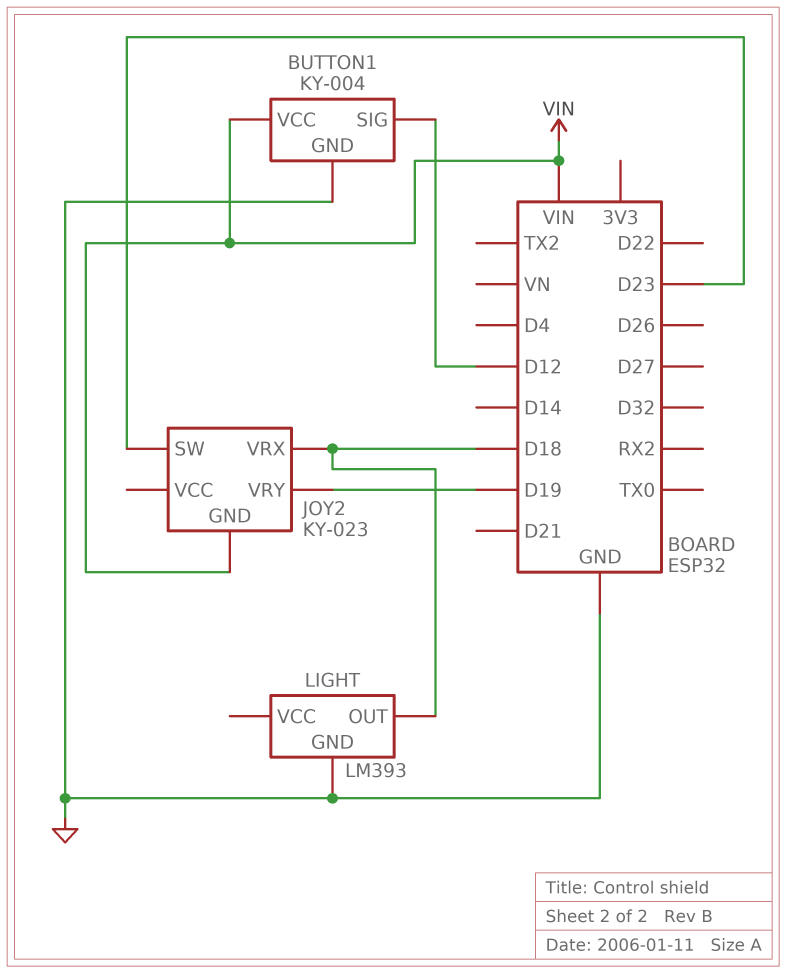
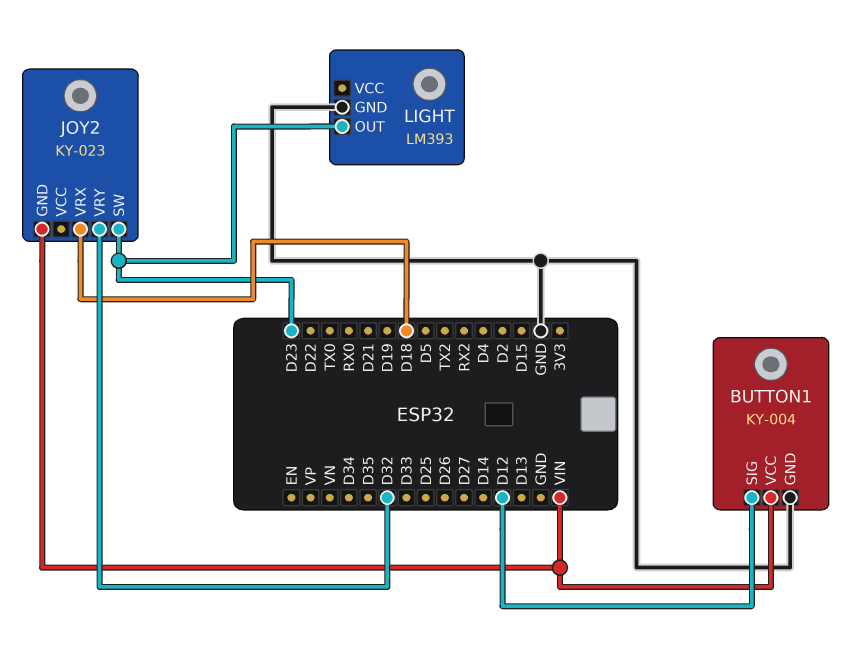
JOY2 pin VRY: D19 -> D32
LIGHT pin OUT: D18 -> D23

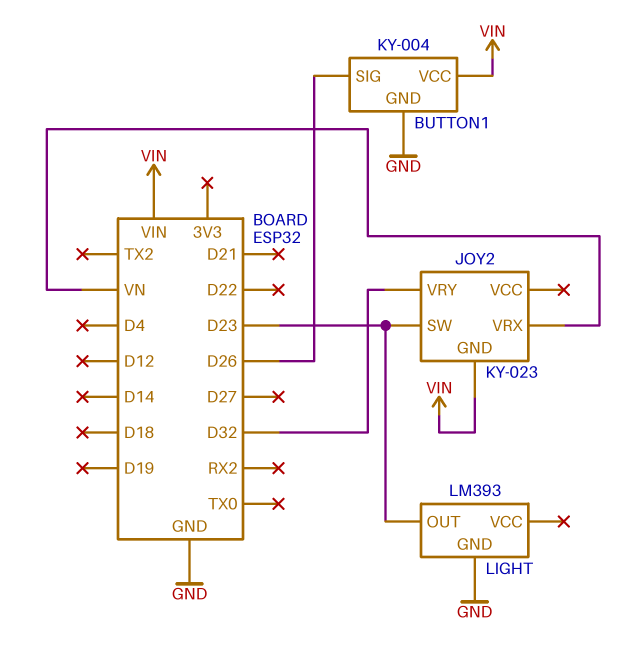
BUTTON1 pin SIG: D12 -> D26
JOY2 pin VRX: D18 -> VN

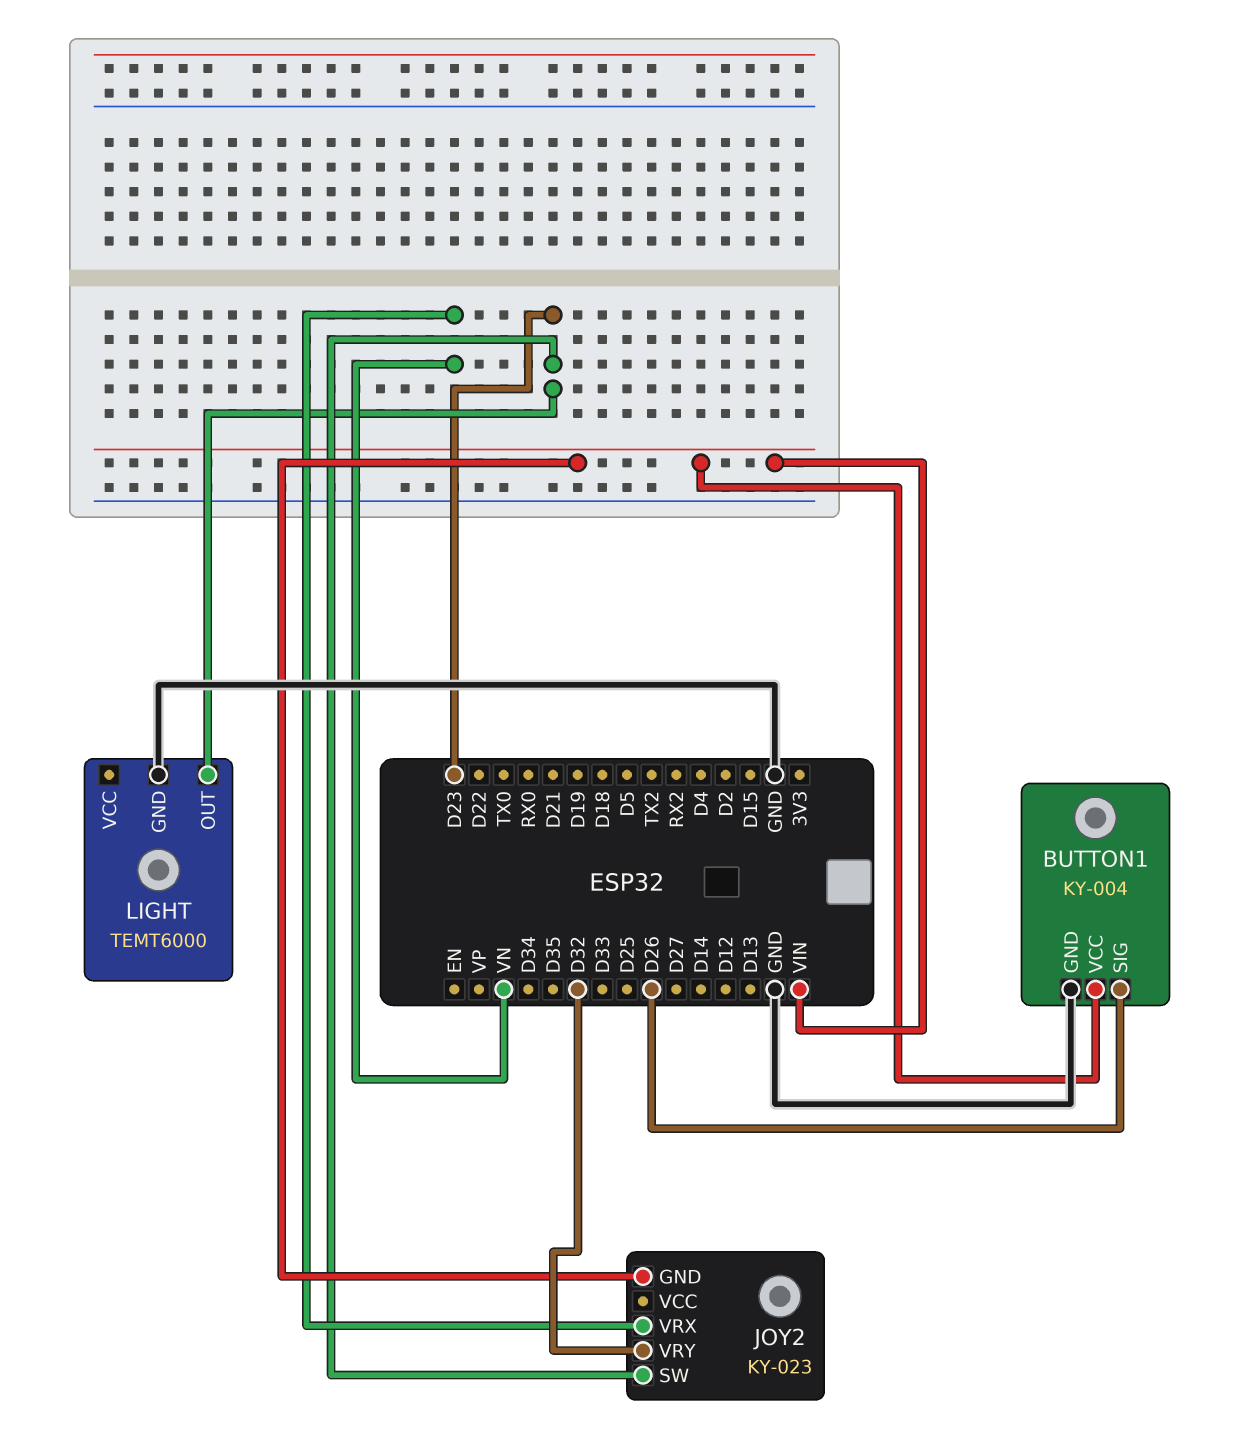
LIGHT: LM393 -> TEMT6000

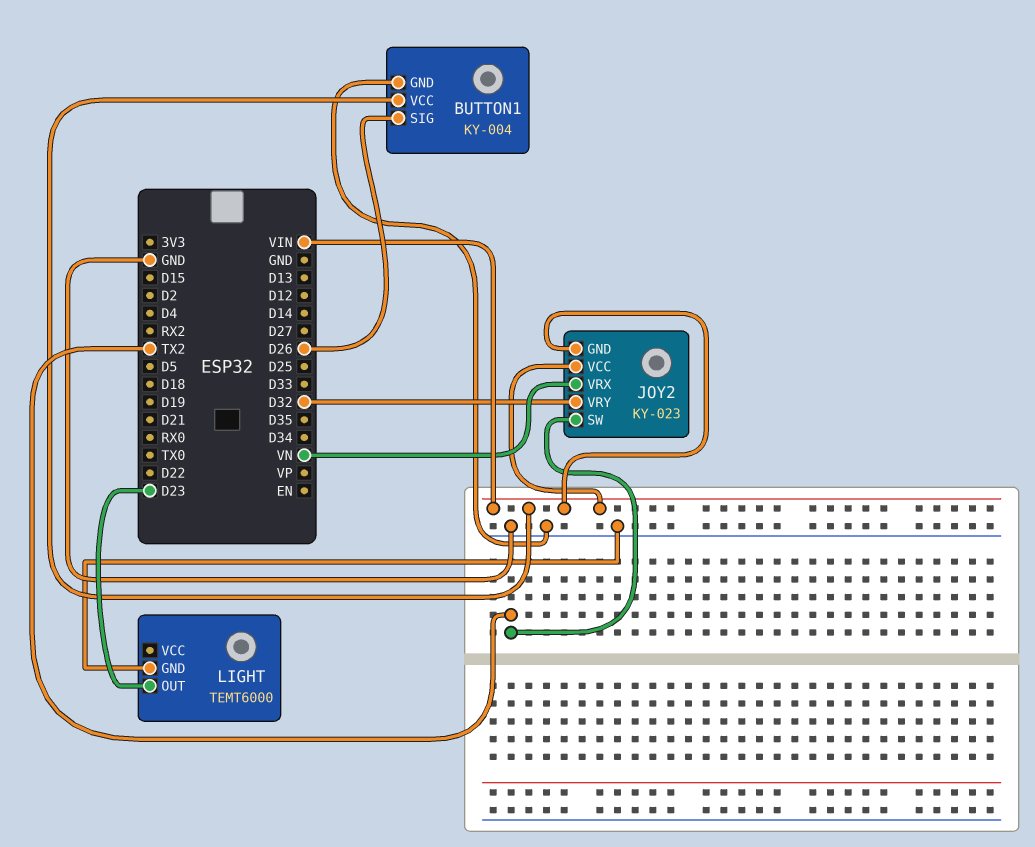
JOY2 pin SW: D23 -> TX2
JOY2 pin VCC: none -> VIN

